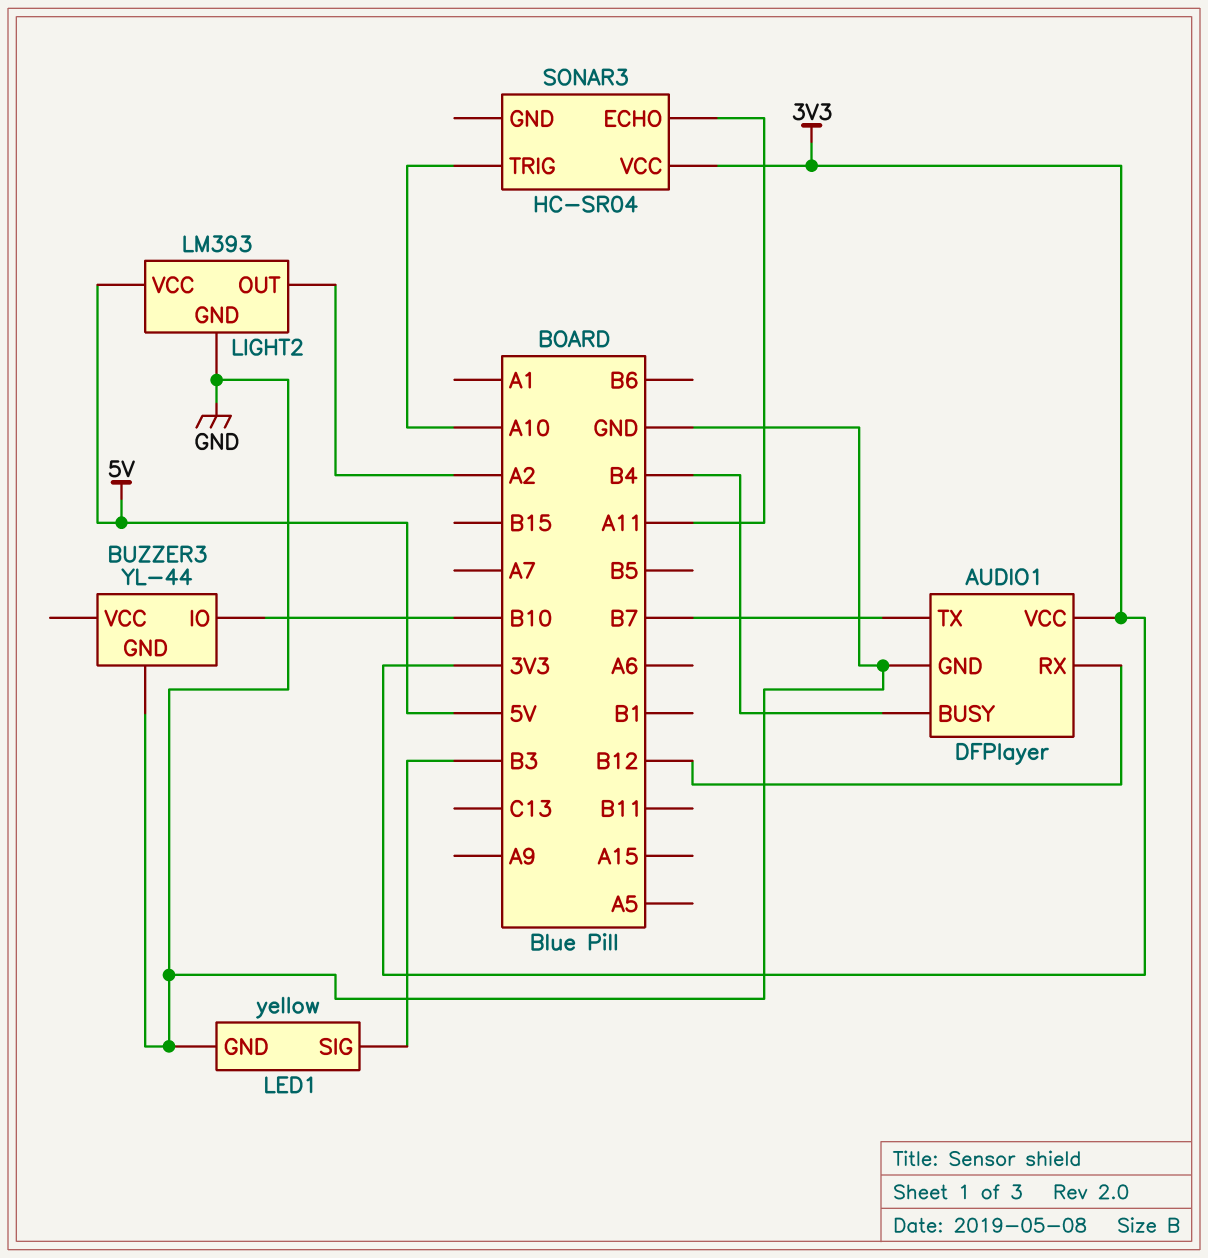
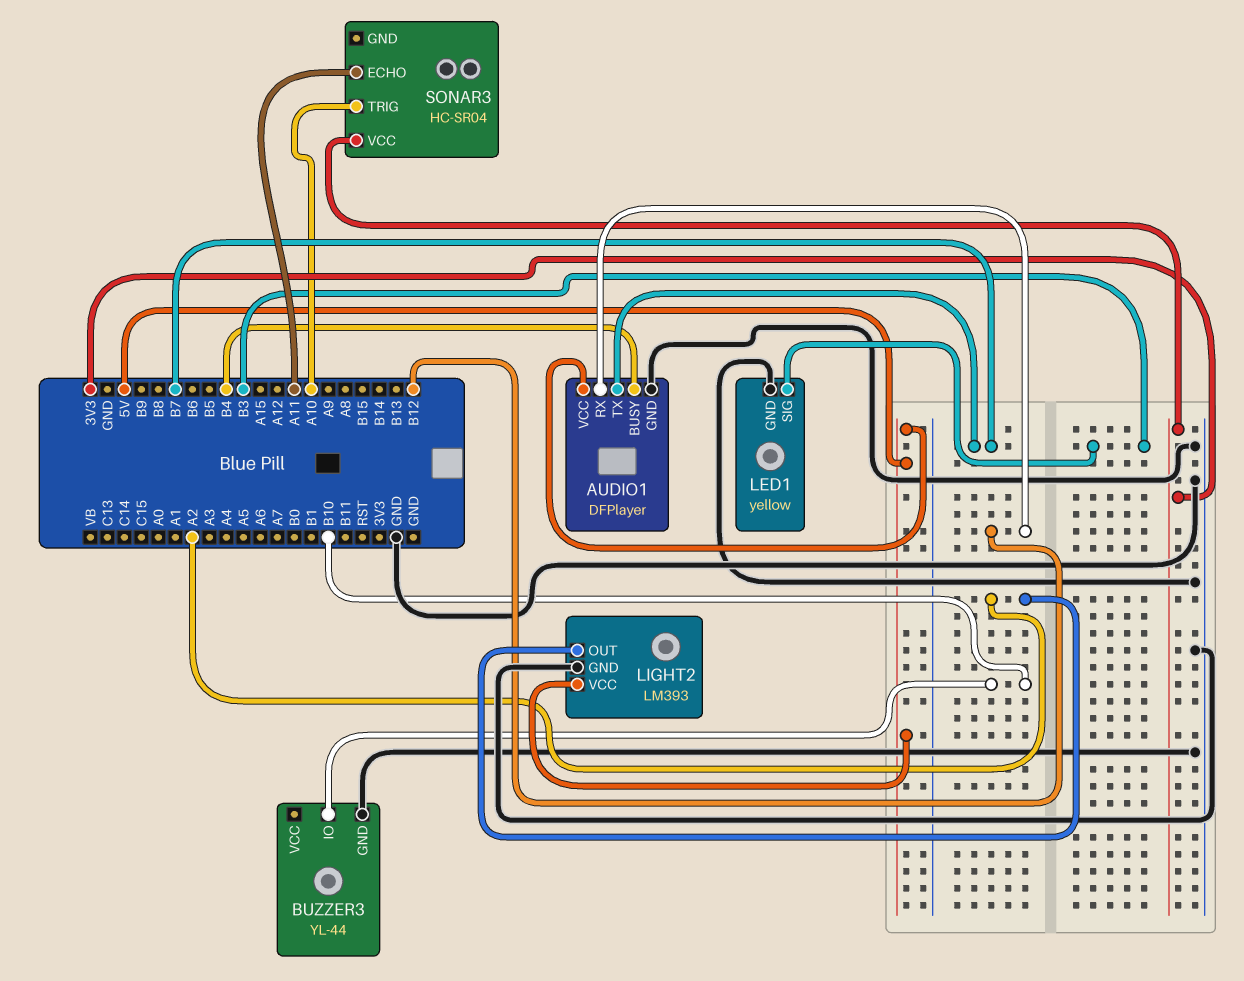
AUDIO1 pin VCC: 3V3 -> 5V

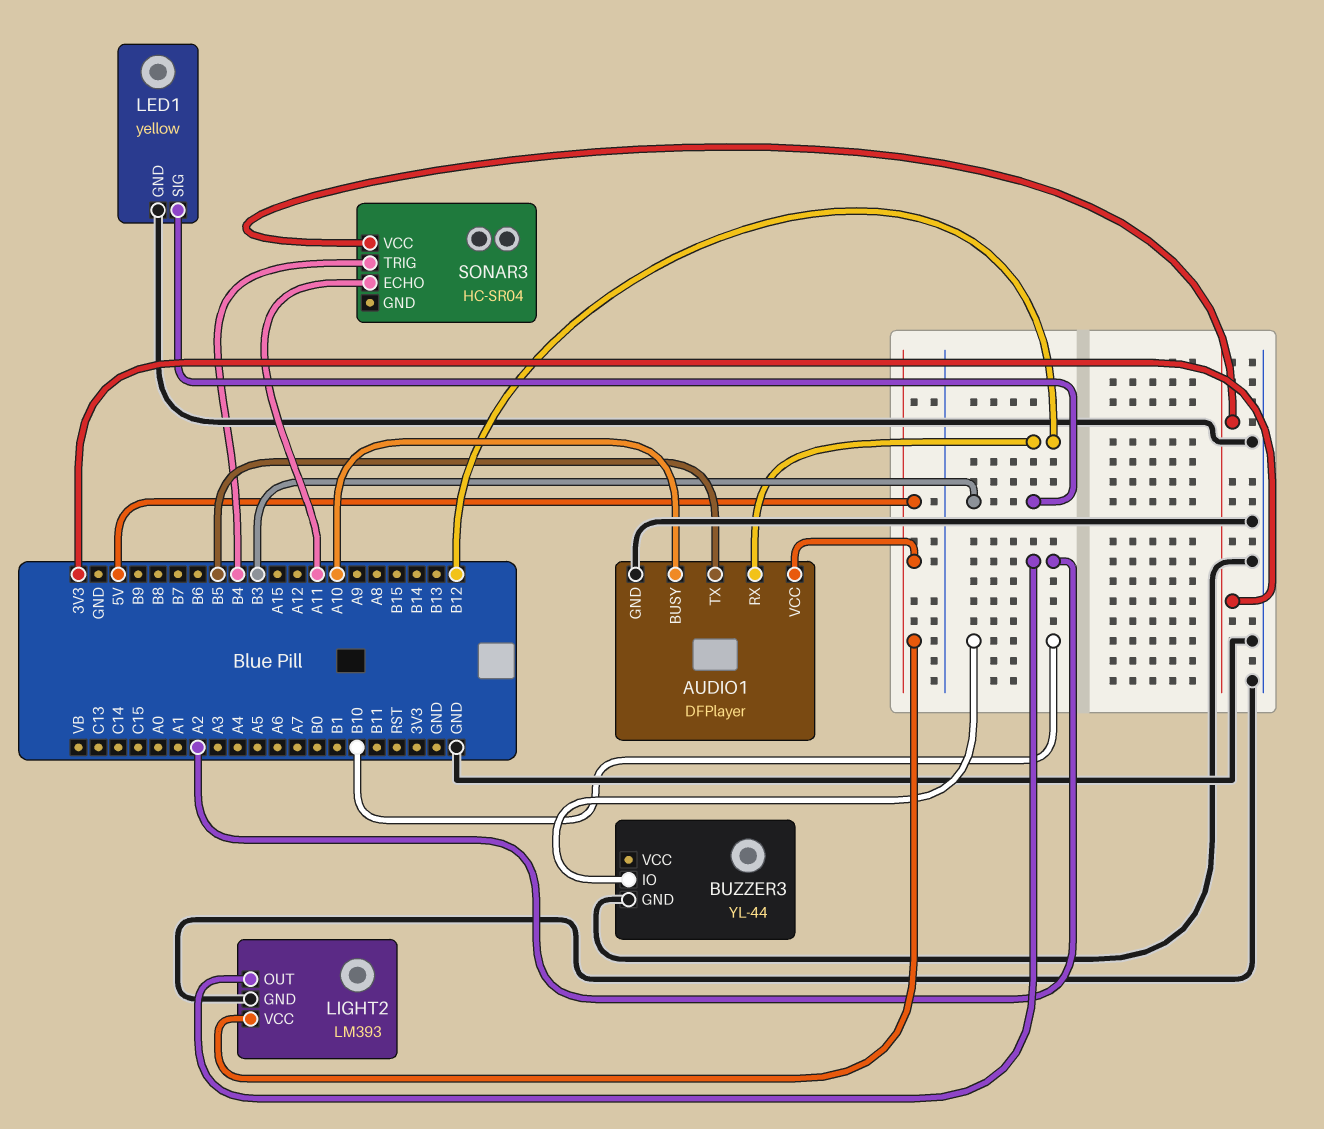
AUDIO1 pin BUSY: B4 -> A10
AUDIO1 pin TX: B7 -> B5
SONAR3 pin TRIG: A10 -> B4

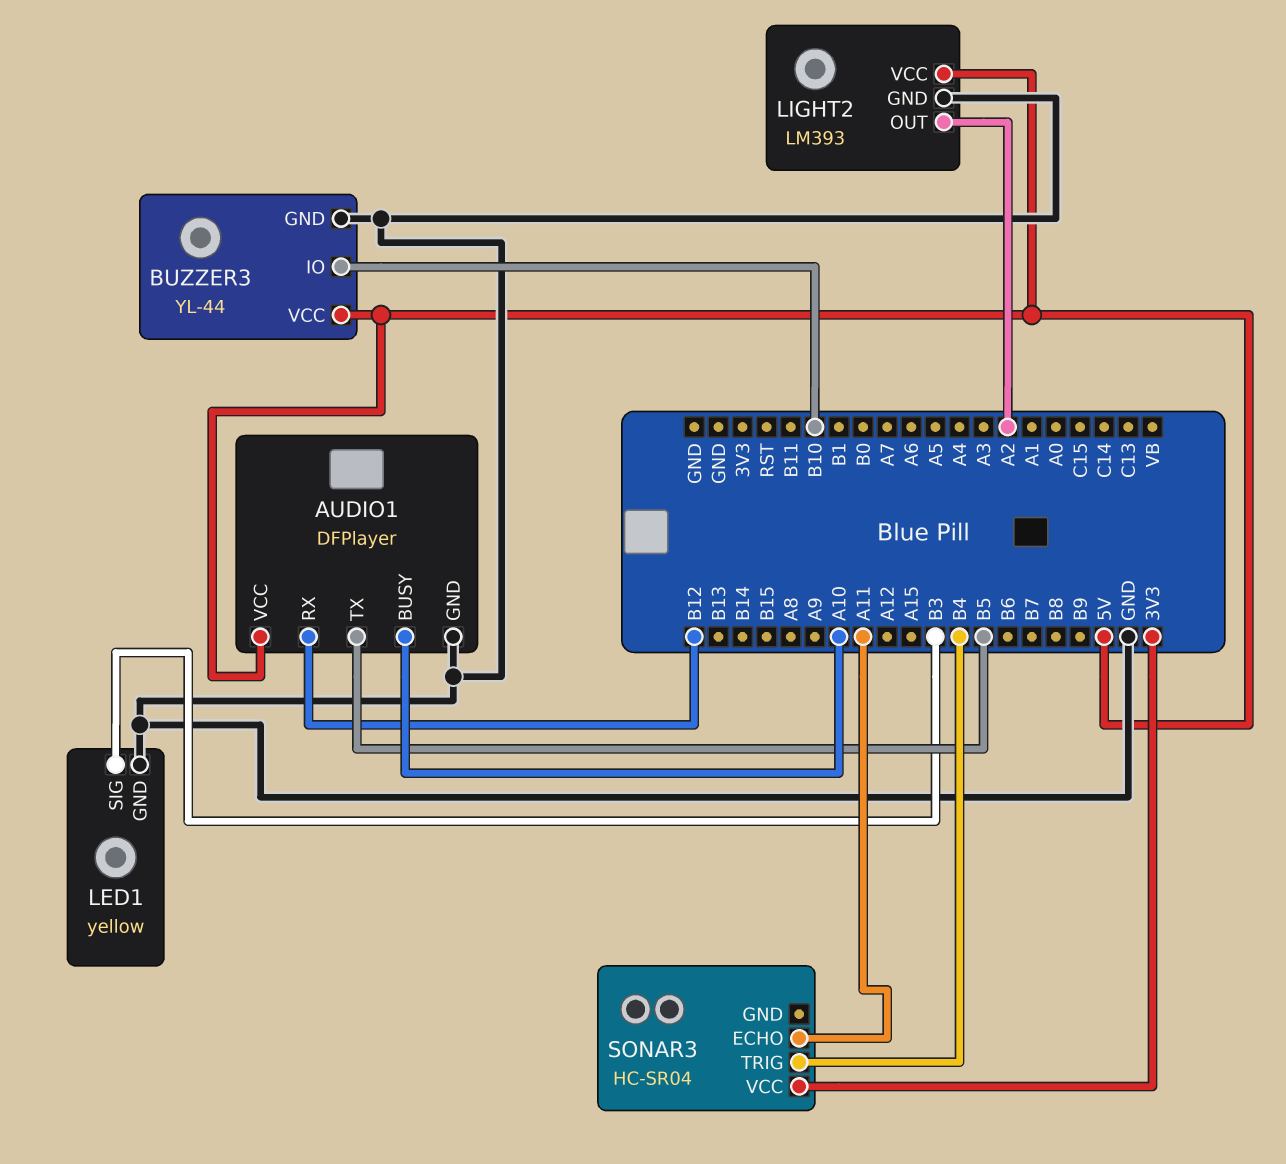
BUZZER3 pin VCC: none -> 5V

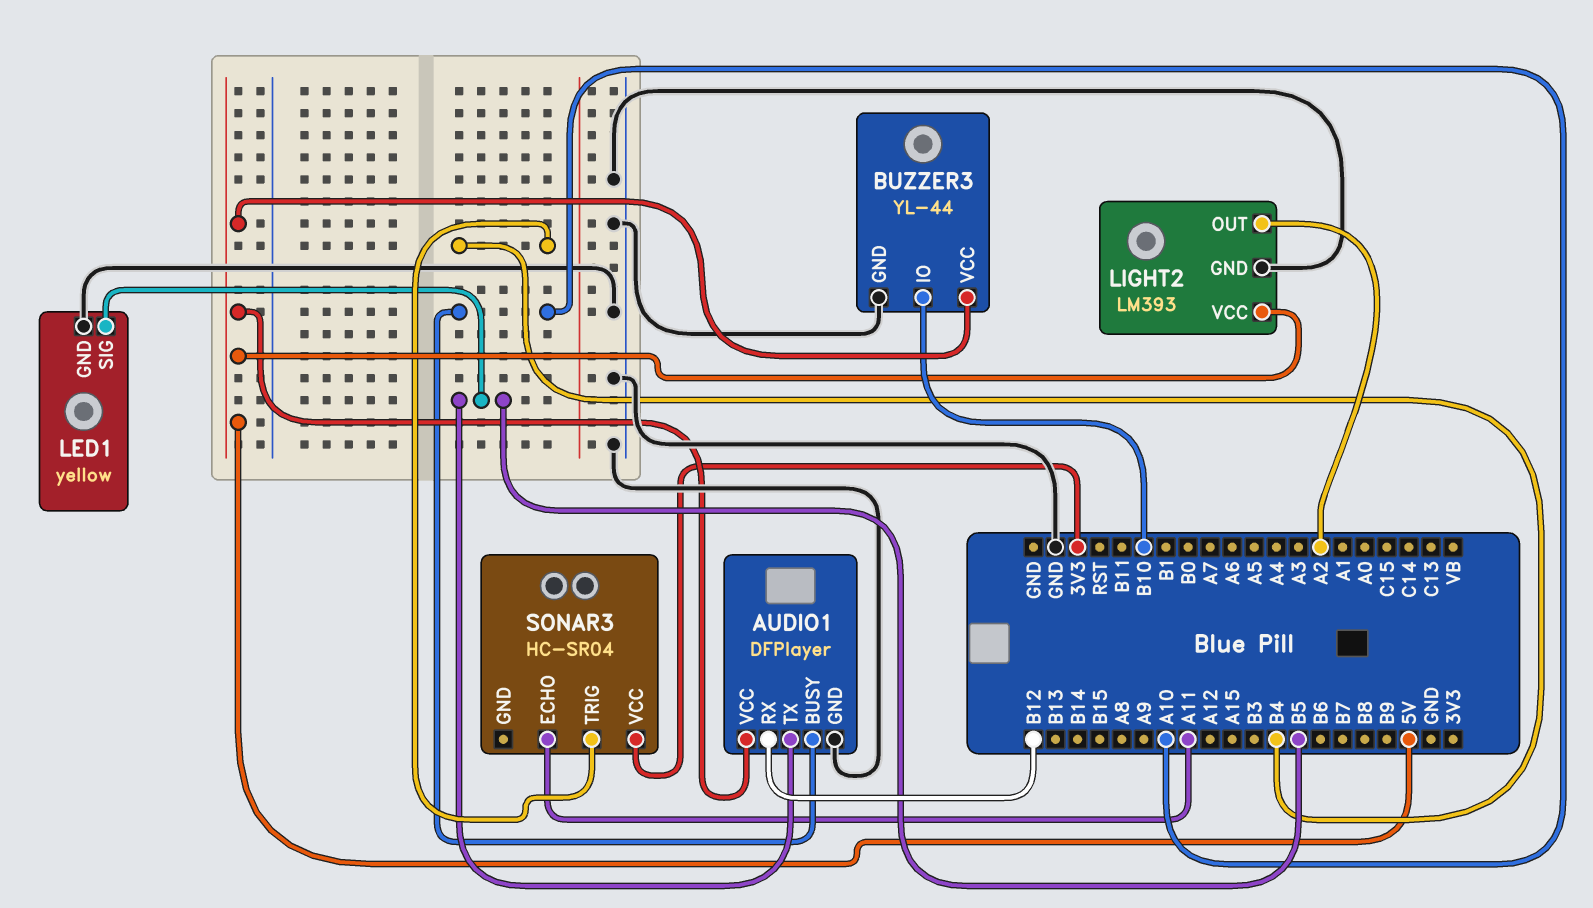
LED1 pin SIG: B3 -> B5

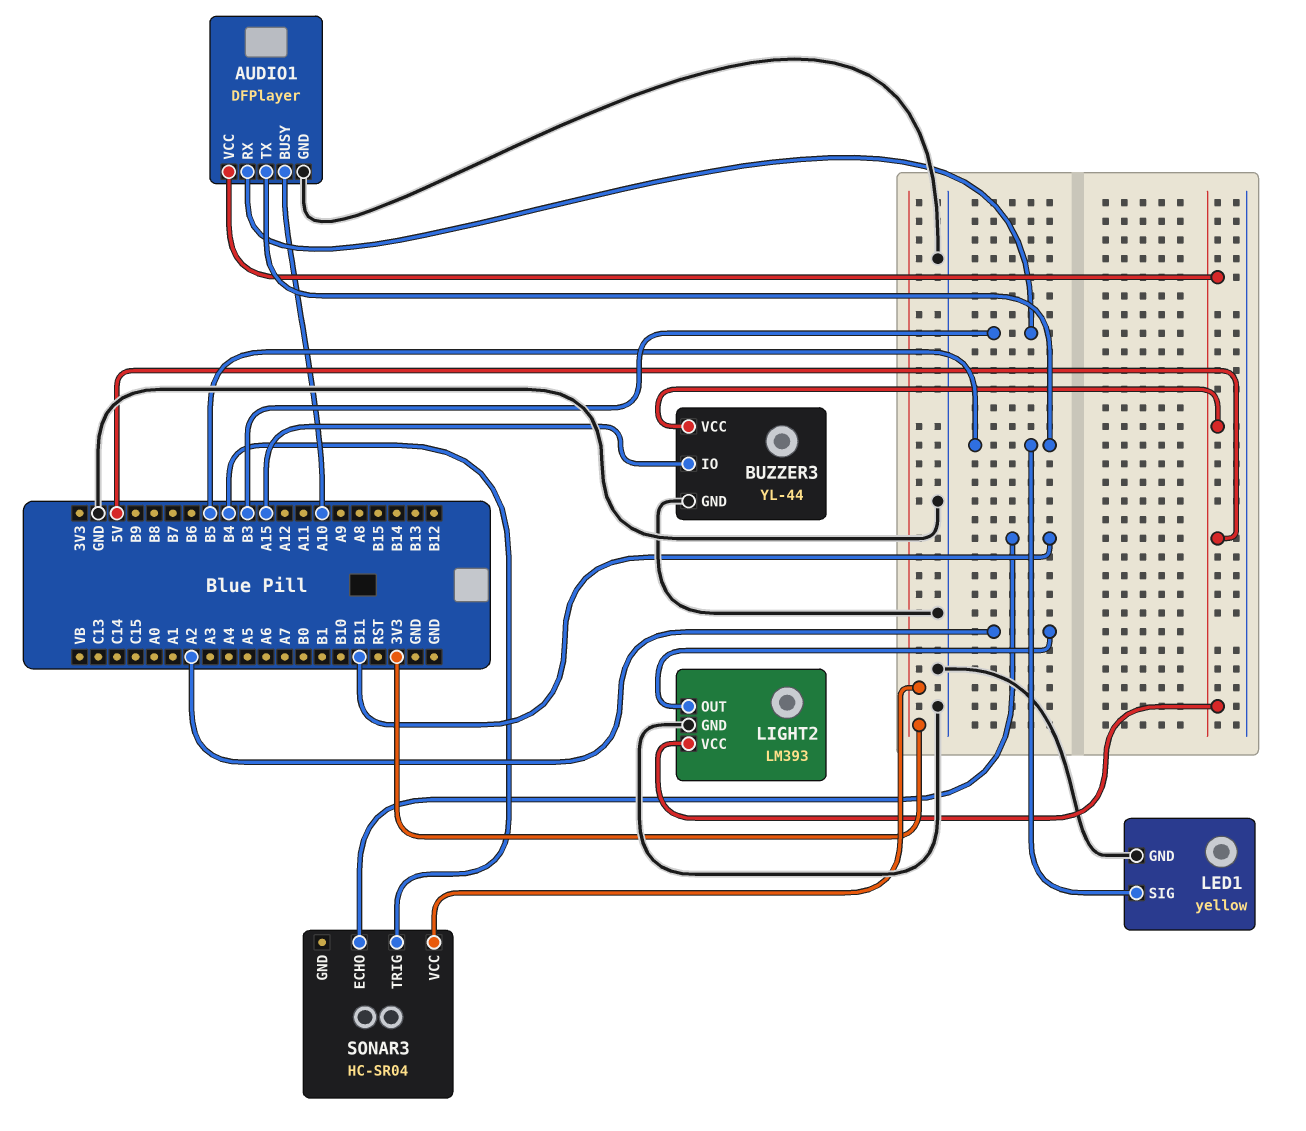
AUDIO1 pin RX: B12 -> B3
BUZZER3 pin IO: B10 -> A15
SONAR3 pin ECHO: A11 -> B11

